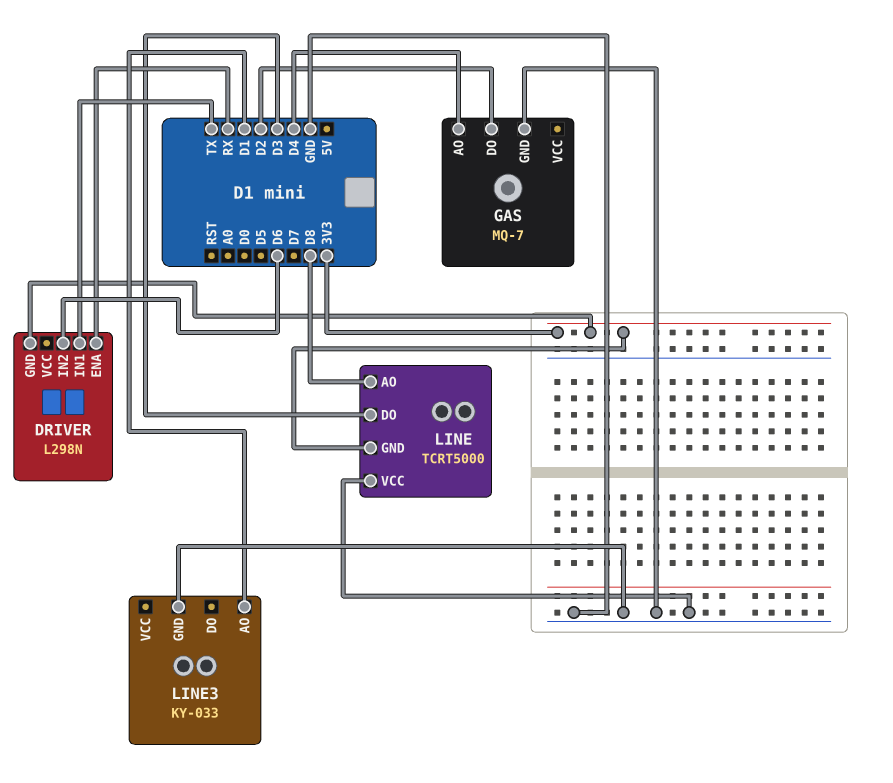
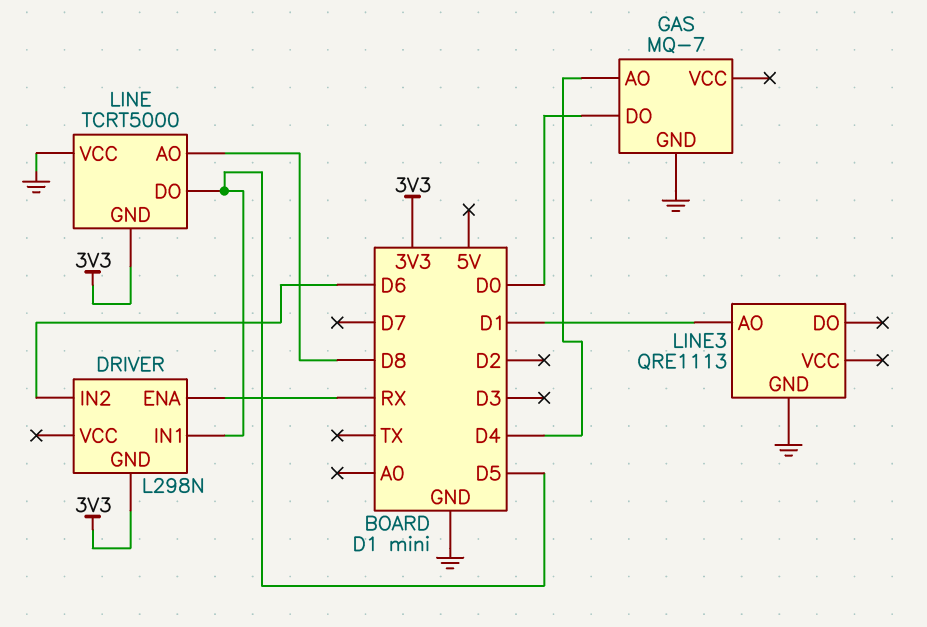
DRIVER pin IN1: TX -> D5
GAS pin DO: D2 -> D0
LINE pin DO: D3 -> D5
LINE3: KY-033 -> QRE1113

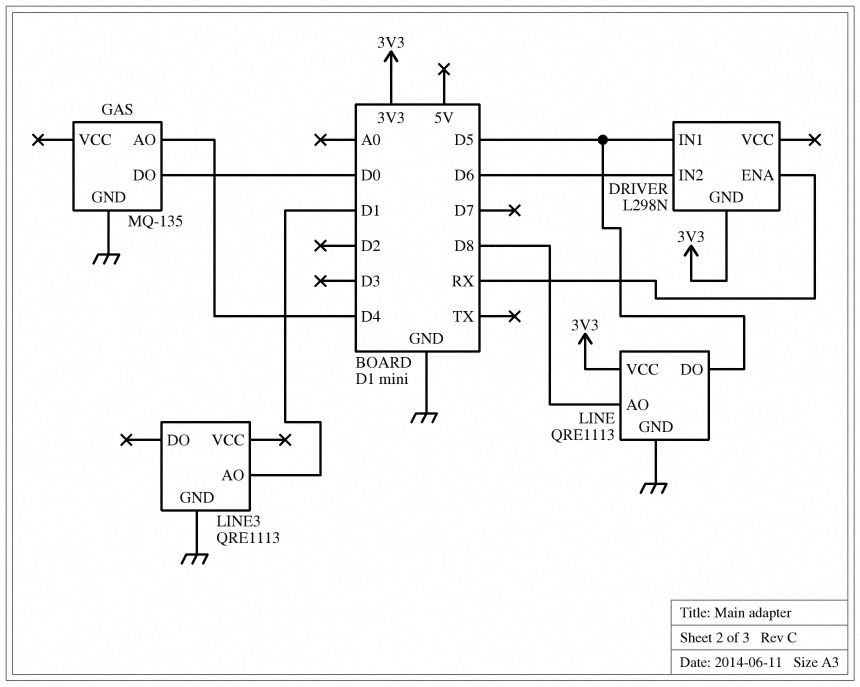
GAS: MQ-7 -> MQ-135
LINE: TCRT5000 -> QRE1113
LINE pin GND: 3V3 -> GND
LINE pin VCC: GND -> 3V3

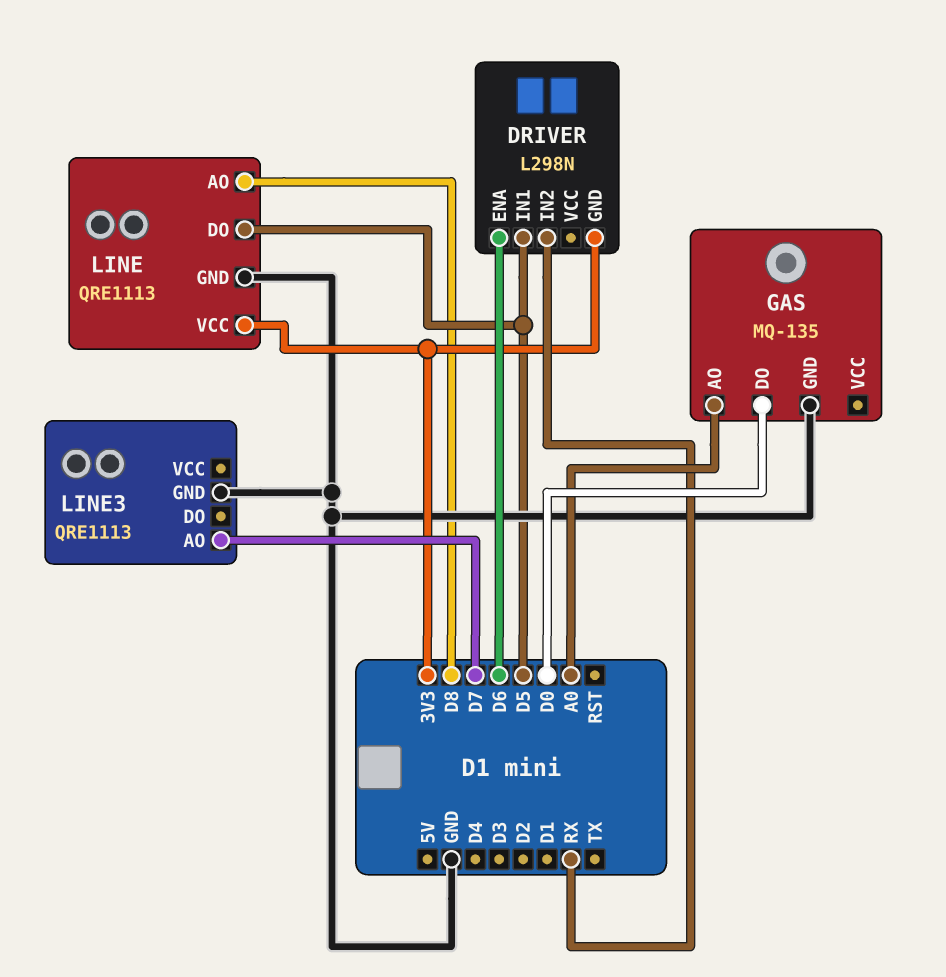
DRIVER pin ENA: RX -> D6
DRIVER pin IN2: D6 -> RX
GAS pin AO: D4 -> A0
LINE3 pin AO: D1 -> D7

